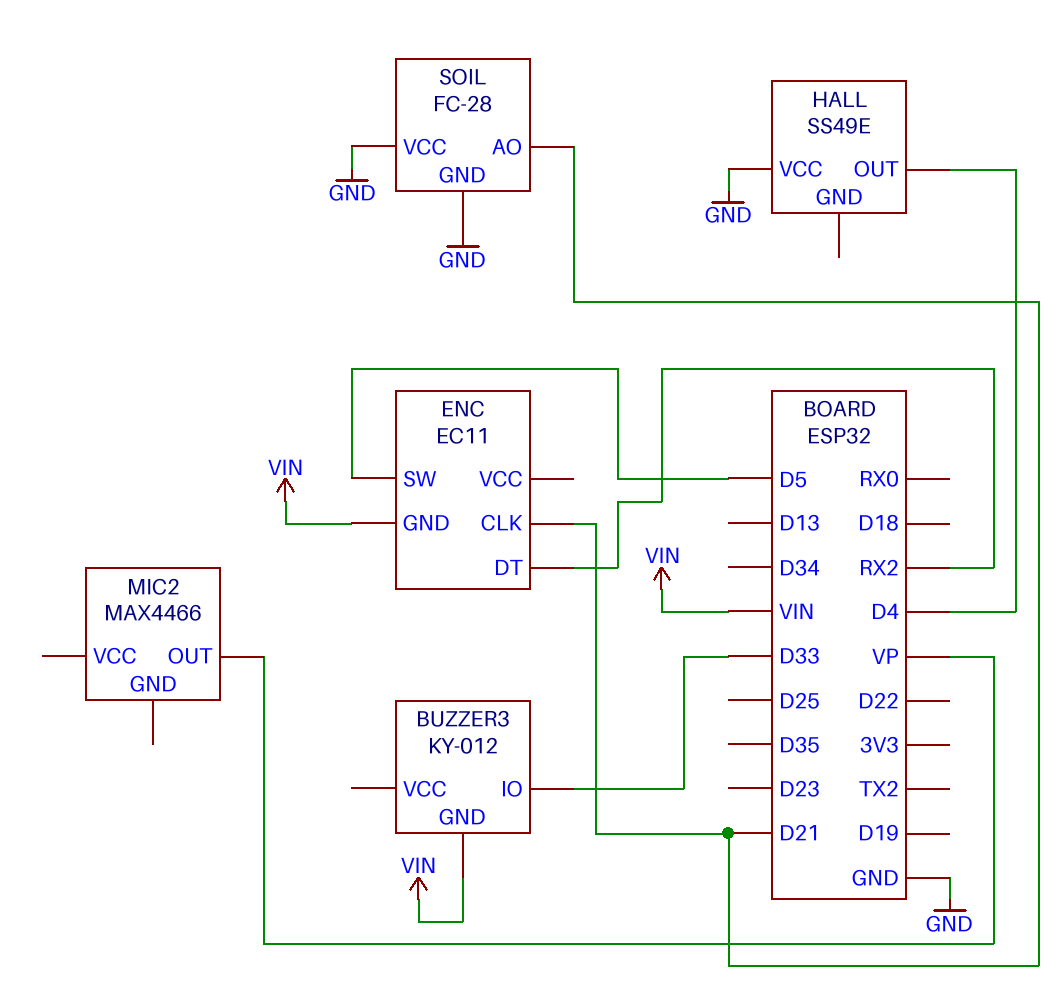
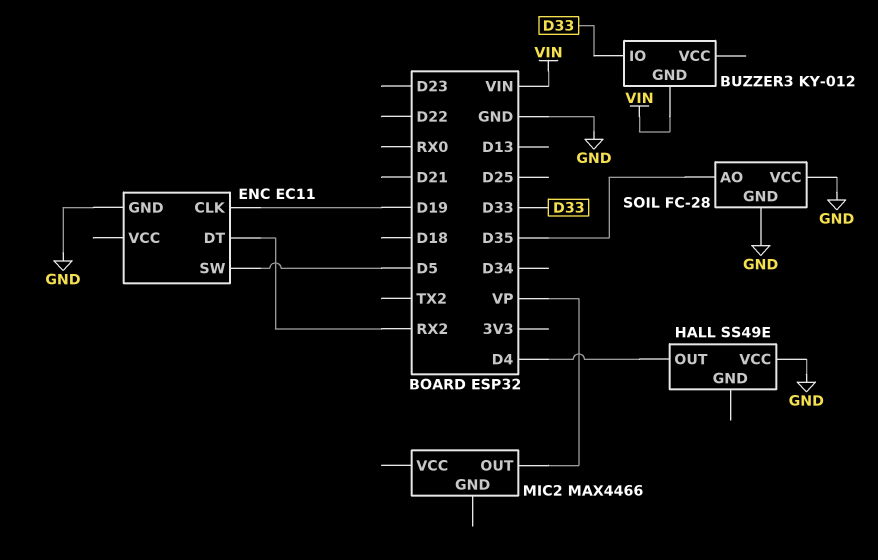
ENC pin CLK: D21 -> D19
ENC pin GND: VIN -> GND
SOIL pin AO: D21 -> D35

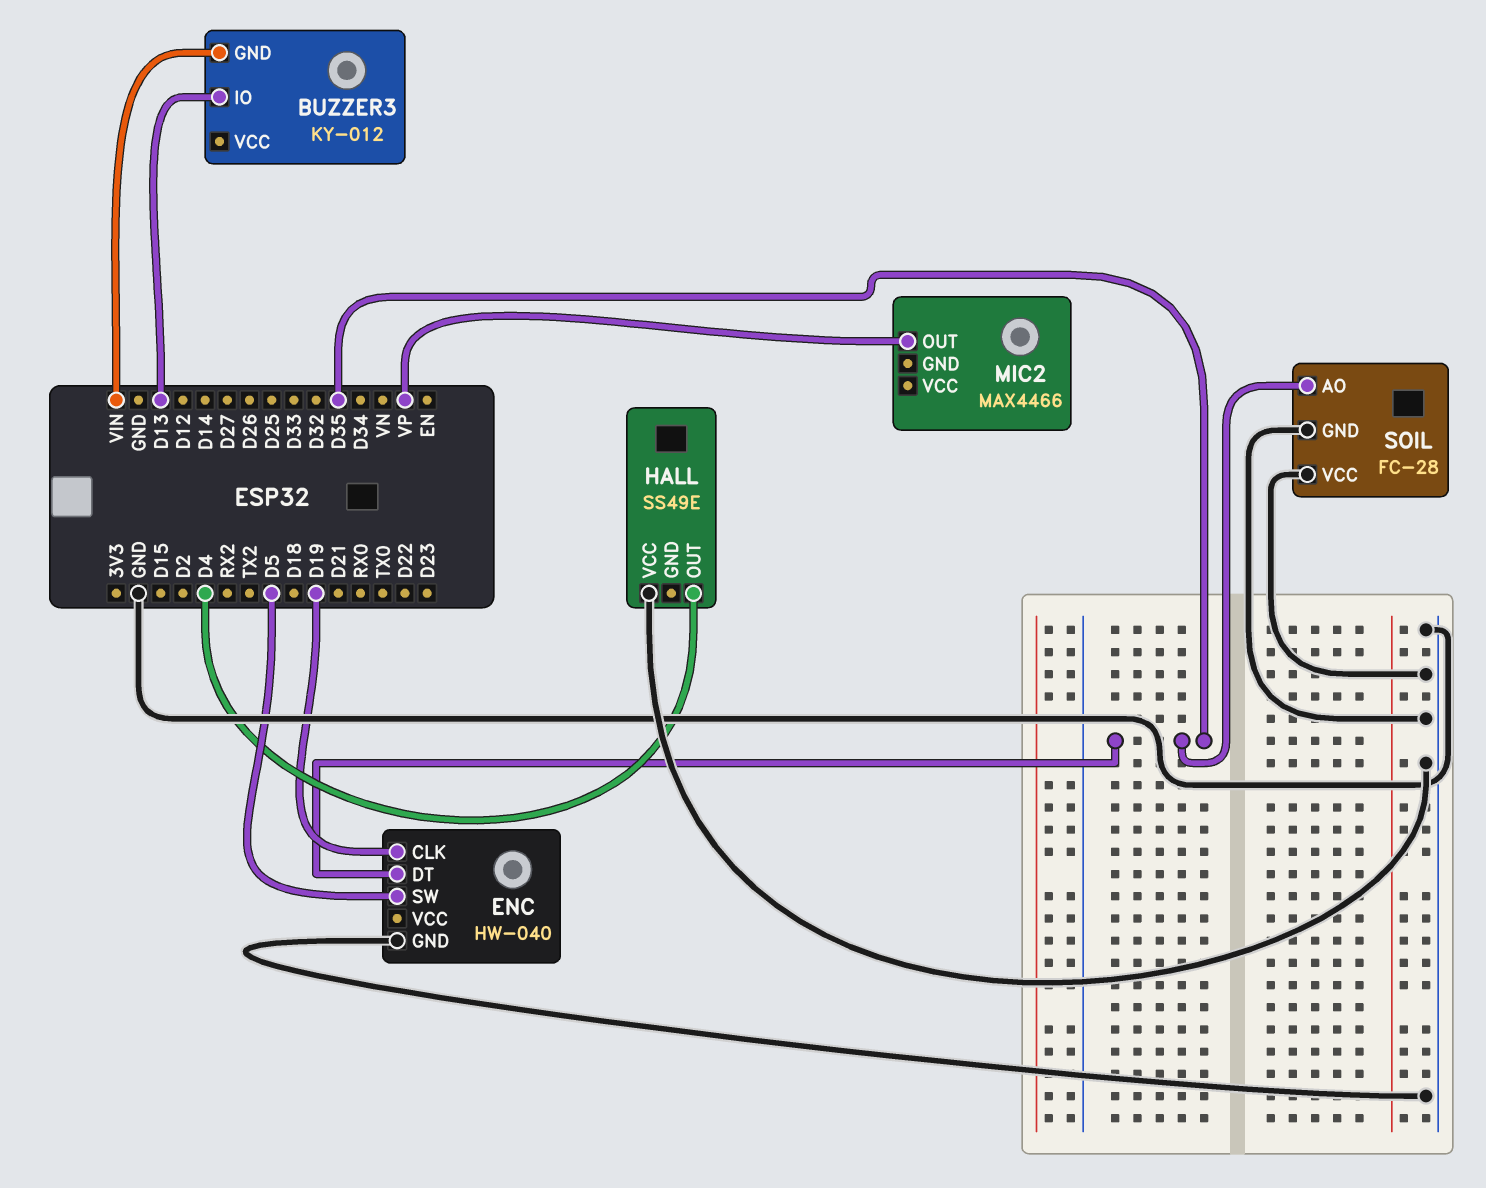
BUZZER3 pin IO: D33 -> D13
ENC: EC11 -> HW-040
ENC pin DT: RX2 -> D35

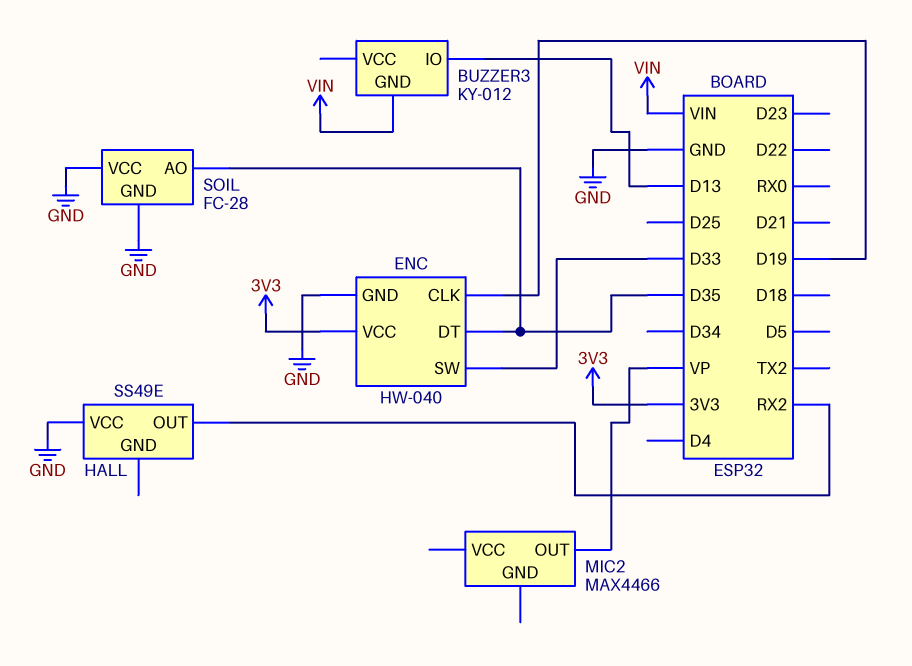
ENC pin SW: D5 -> D33
ENC pin VCC: none -> 3V3
HALL pin OUT: D4 -> RX2

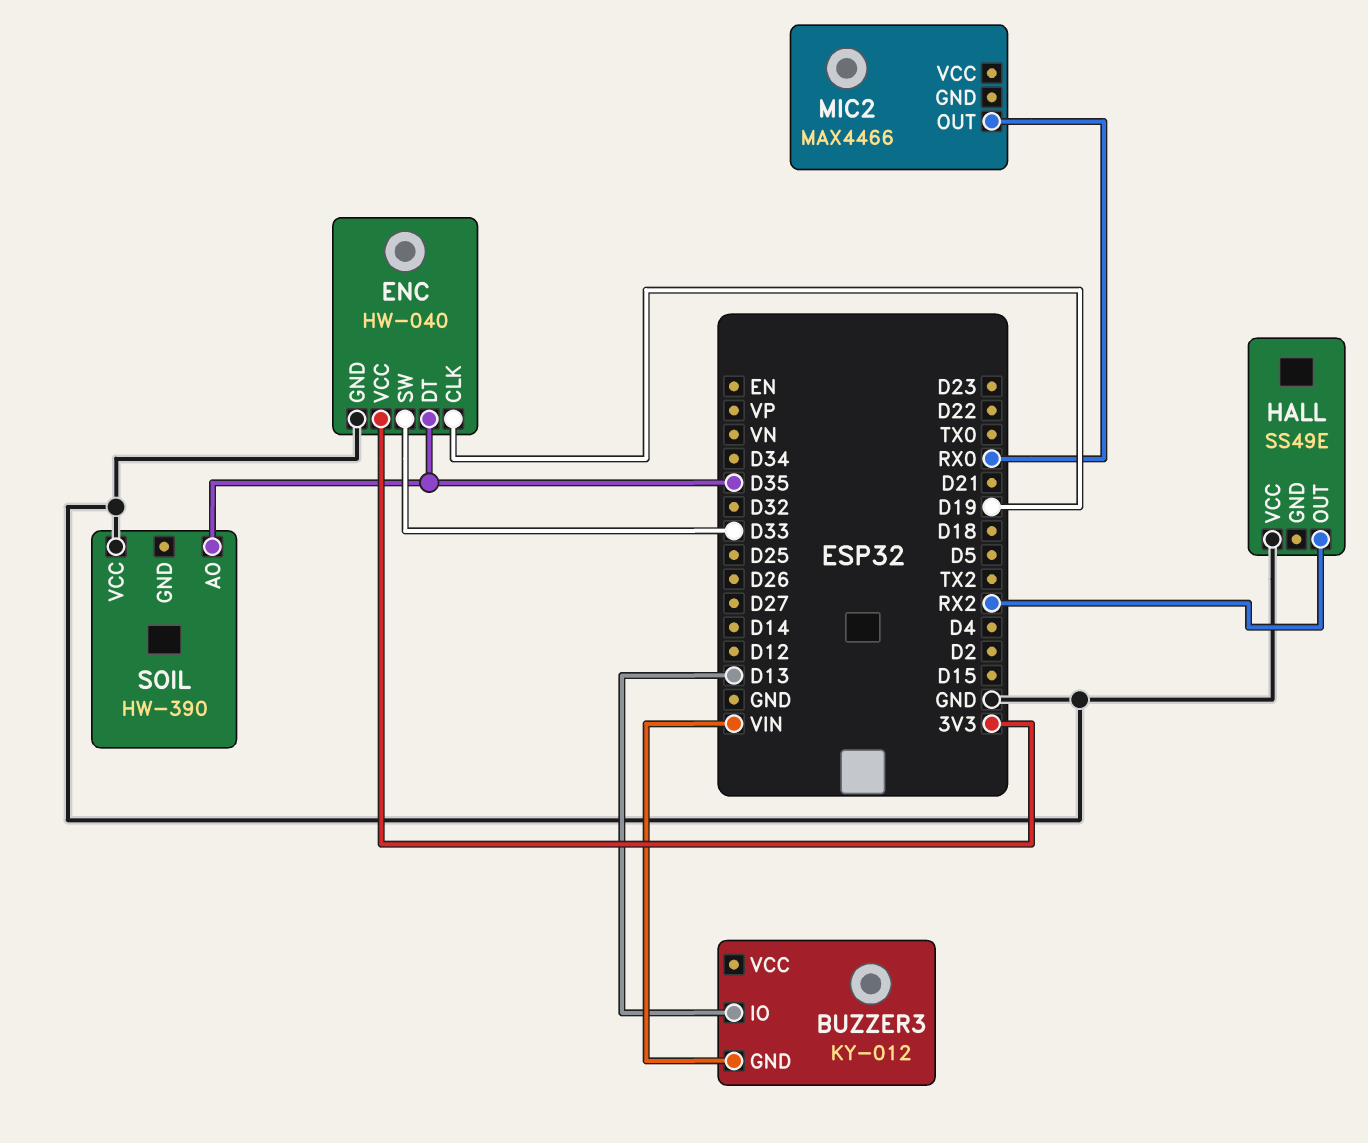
MIC2 pin OUT: VP -> RX0
SOIL: FC-28 -> HW-390
SOIL pin GND: GND -> none

